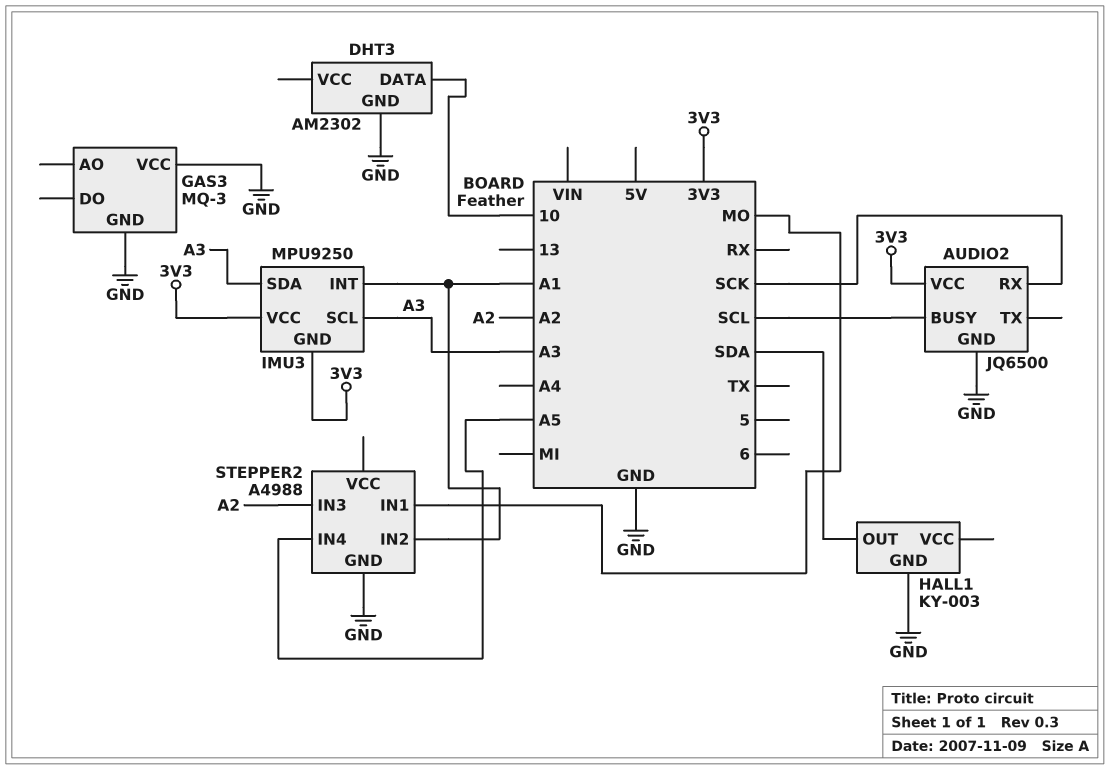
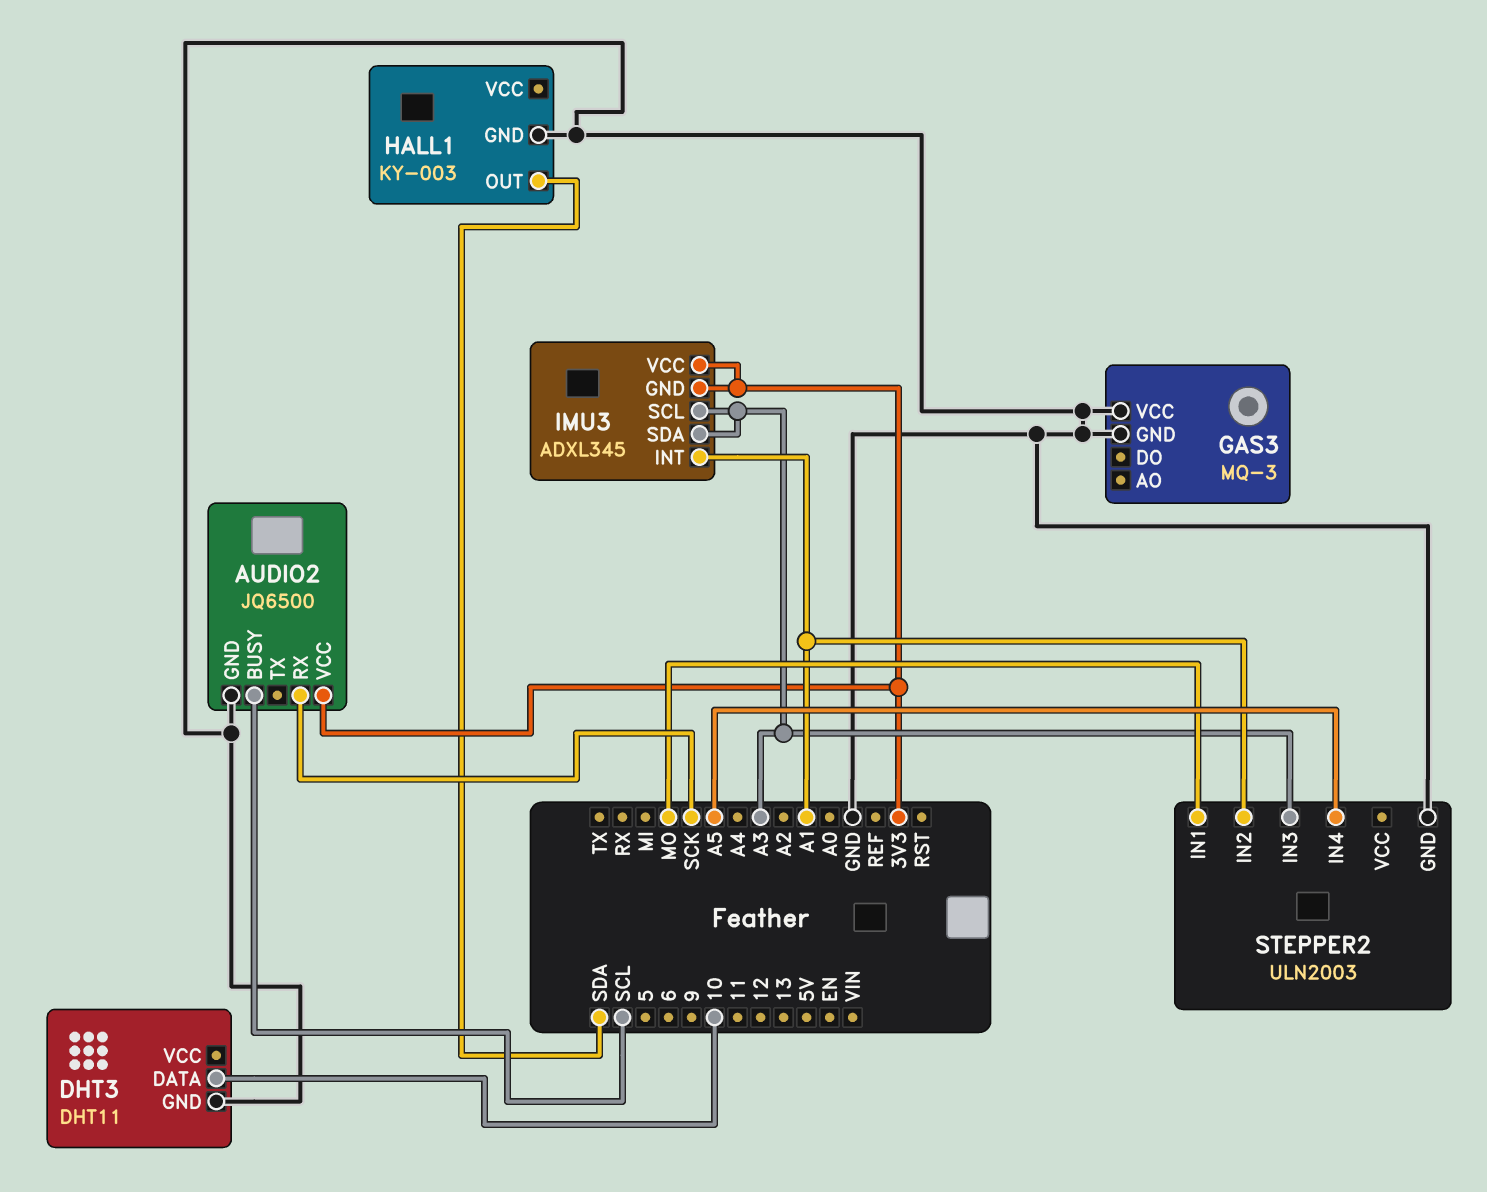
DHT3: AM2302 -> DHT11
IMU3: MPU9250 -> ADXL345
STEPPER2: A4988 -> ULN2003
STEPPER2 pin IN3: A2 -> A3

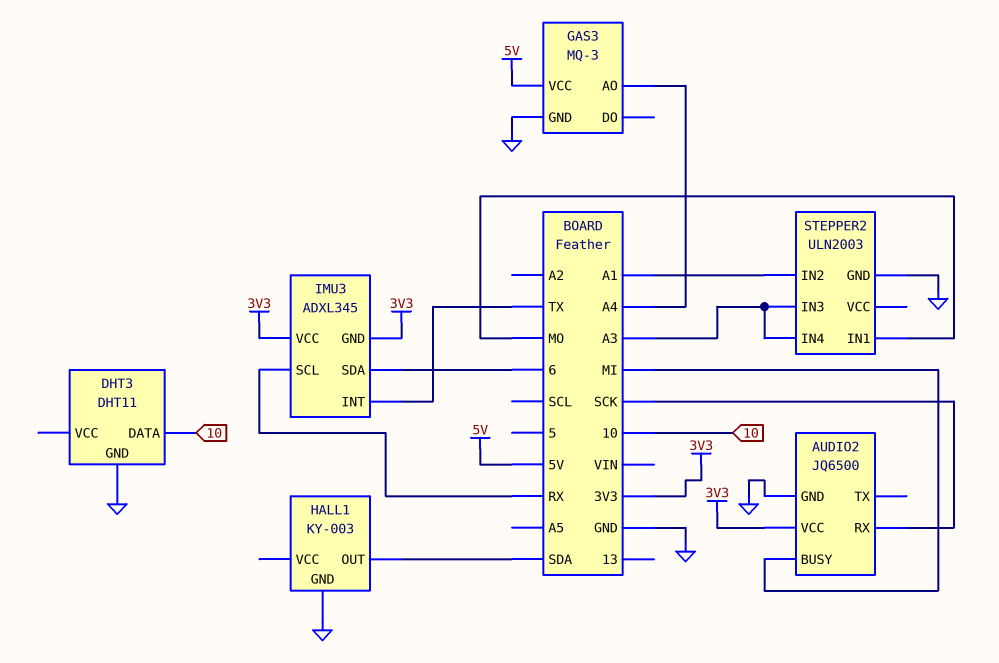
AUDIO2 pin BUSY: SCL -> MI
GAS3 pin AO: none -> A4
GAS3 pin VCC: GND -> 5V
IMU3 pin INT: A1 -> TX
IMU3 pin SCL: A3 -> RX
IMU3 pin SDA: A3 -> 6
STEPPER2 pin IN4: A5 -> A3

